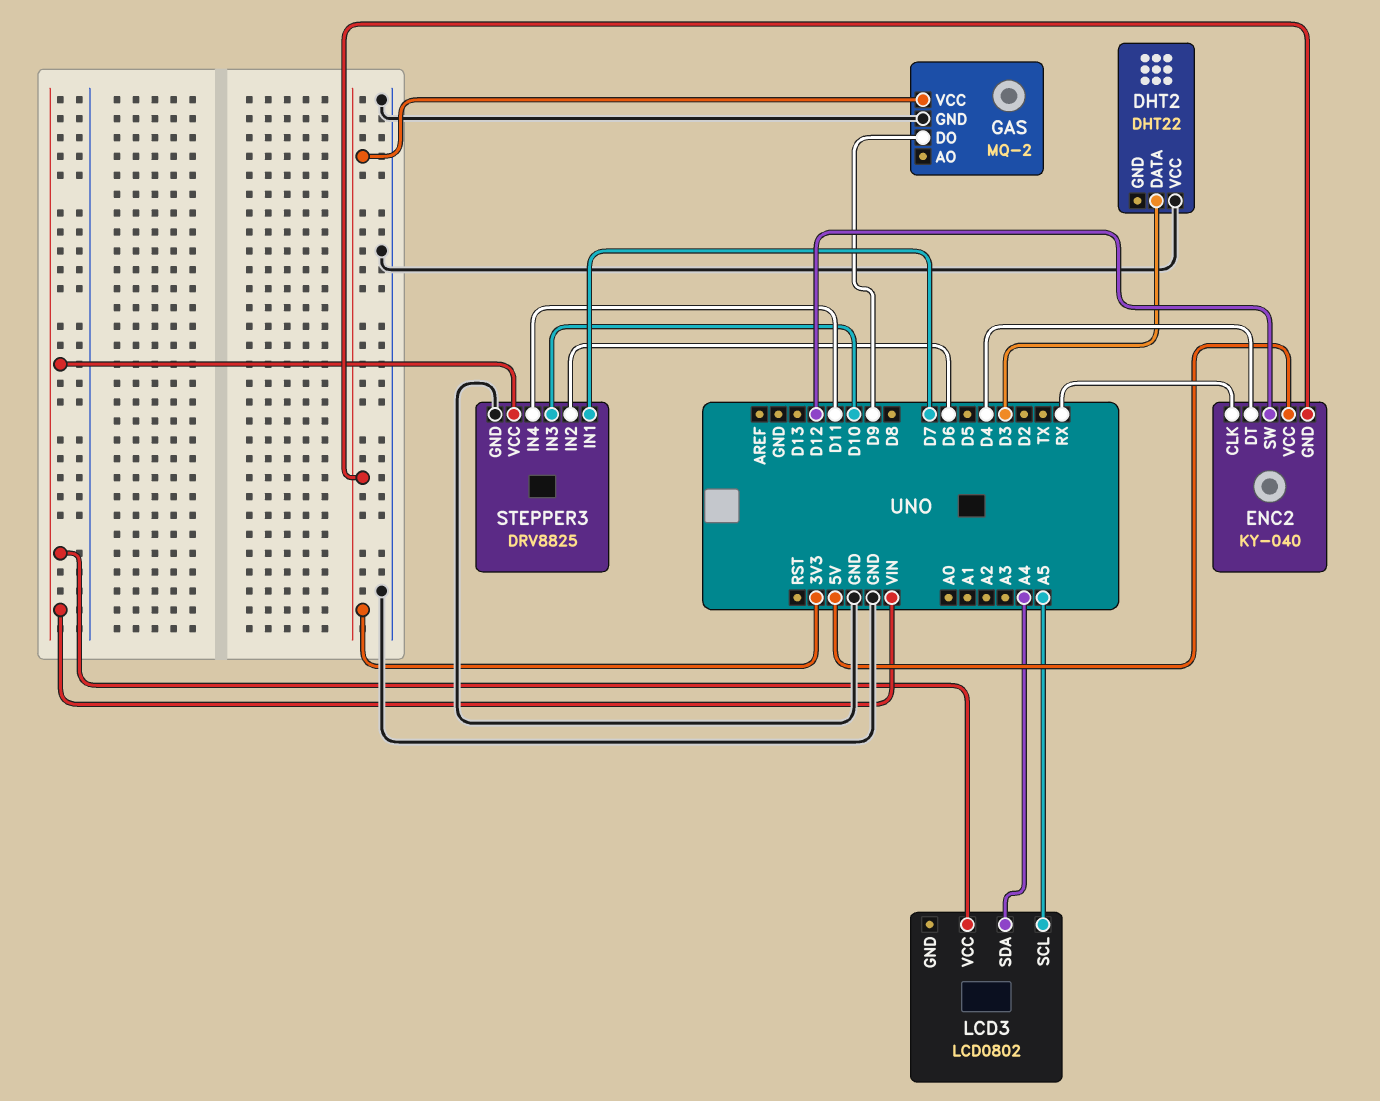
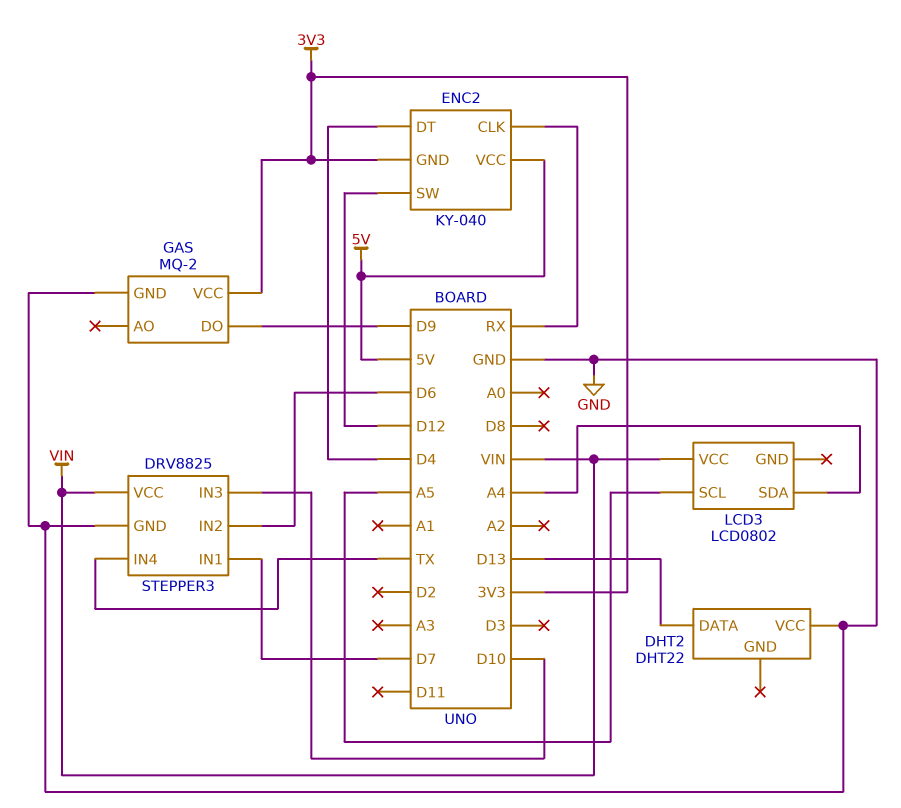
DHT2 pin DATA: D3 -> D13
STEPPER3 pin IN4: D11 -> TX

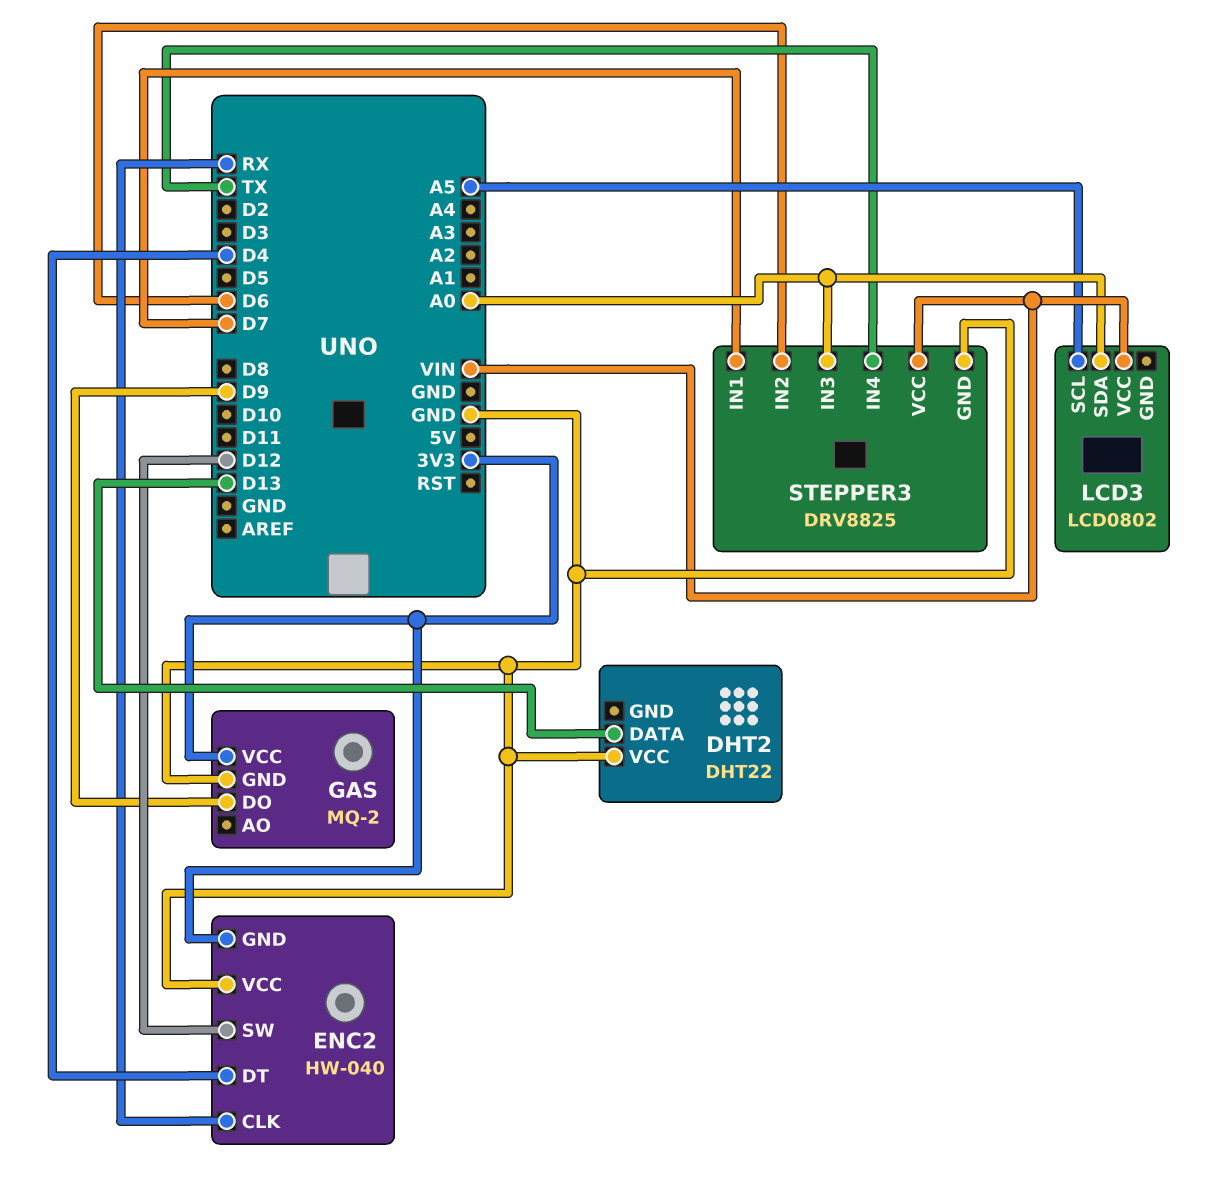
ENC2: KY-040 -> HW-040
ENC2 pin VCC: 5V -> GND
LCD3 pin SDA: A4 -> A0
STEPPER3 pin IN3: D10 -> A0

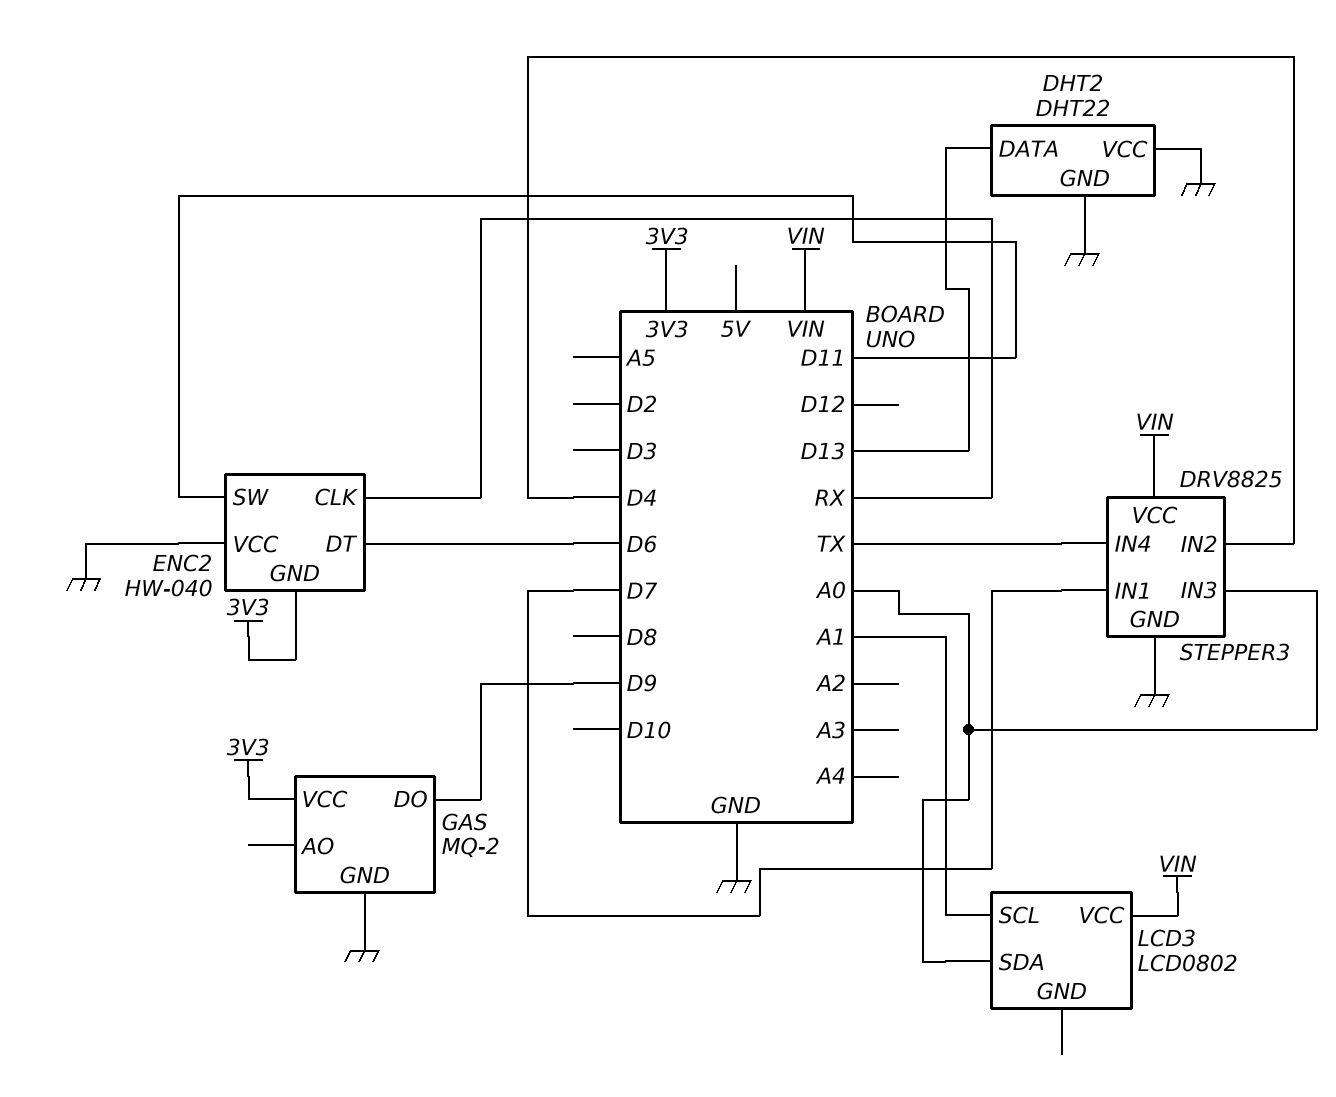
DHT2 pin GND: none -> GND
ENC2 pin DT: D4 -> D6
ENC2 pin SW: D12 -> D11
LCD3 pin SCL: A5 -> A1
STEPPER3 pin IN2: D6 -> D4

